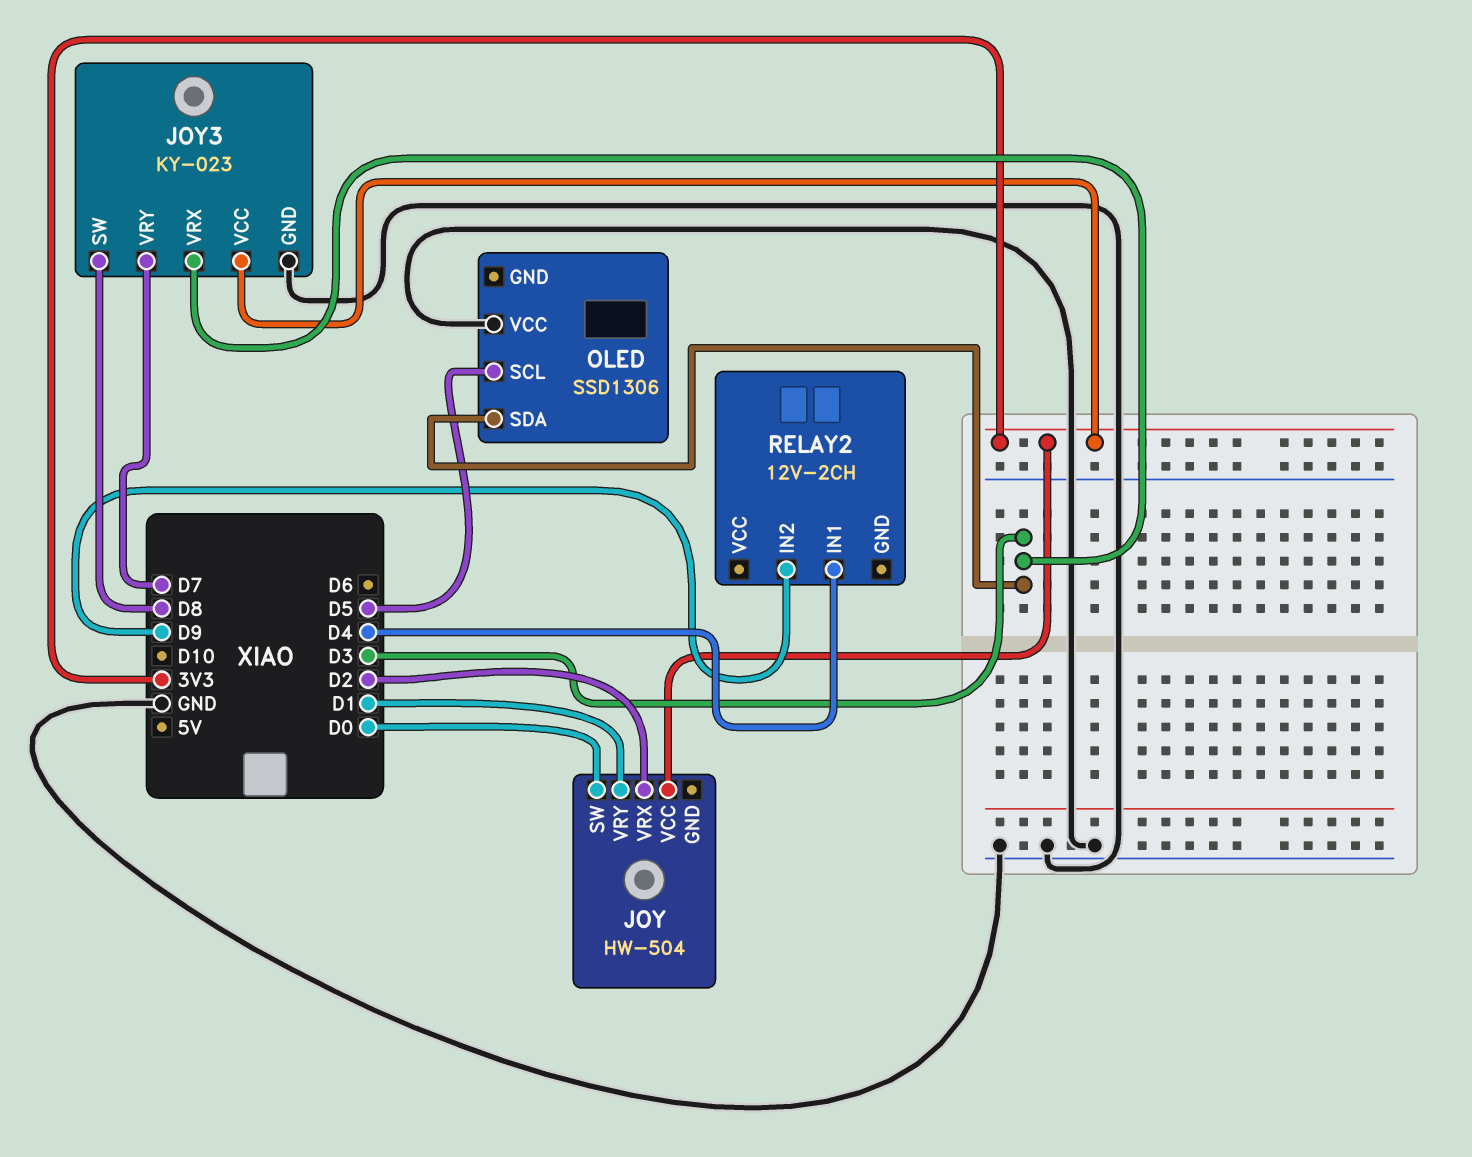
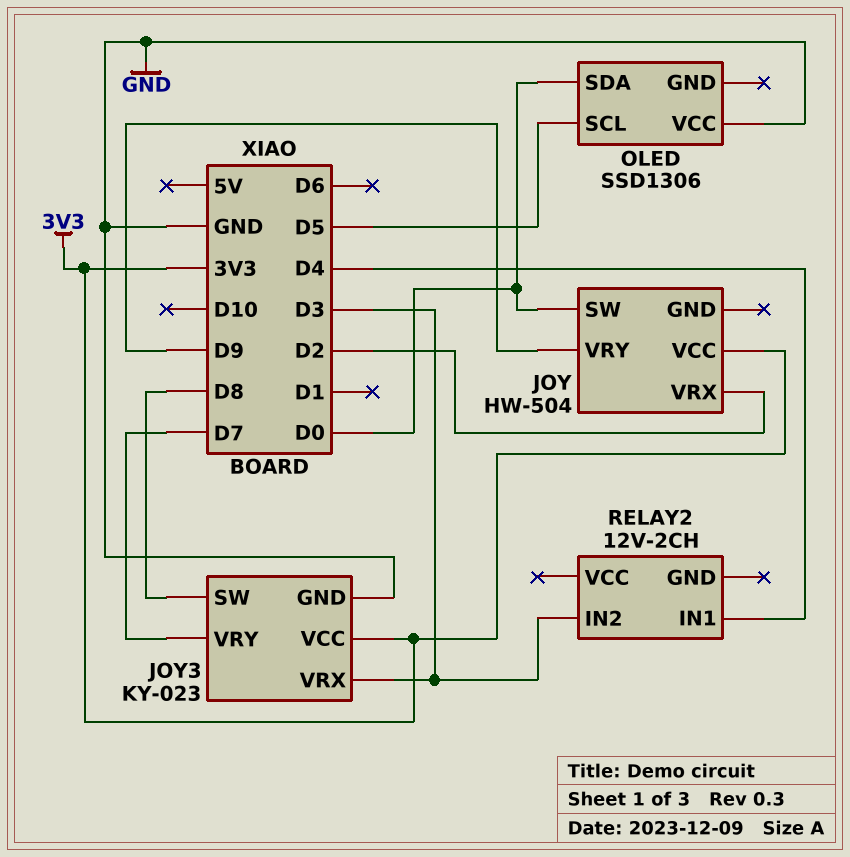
JOY pin VRY: D1 -> D9
OLED pin SDA: D3 -> D0
RELAY2 pin IN2: D9 -> D3

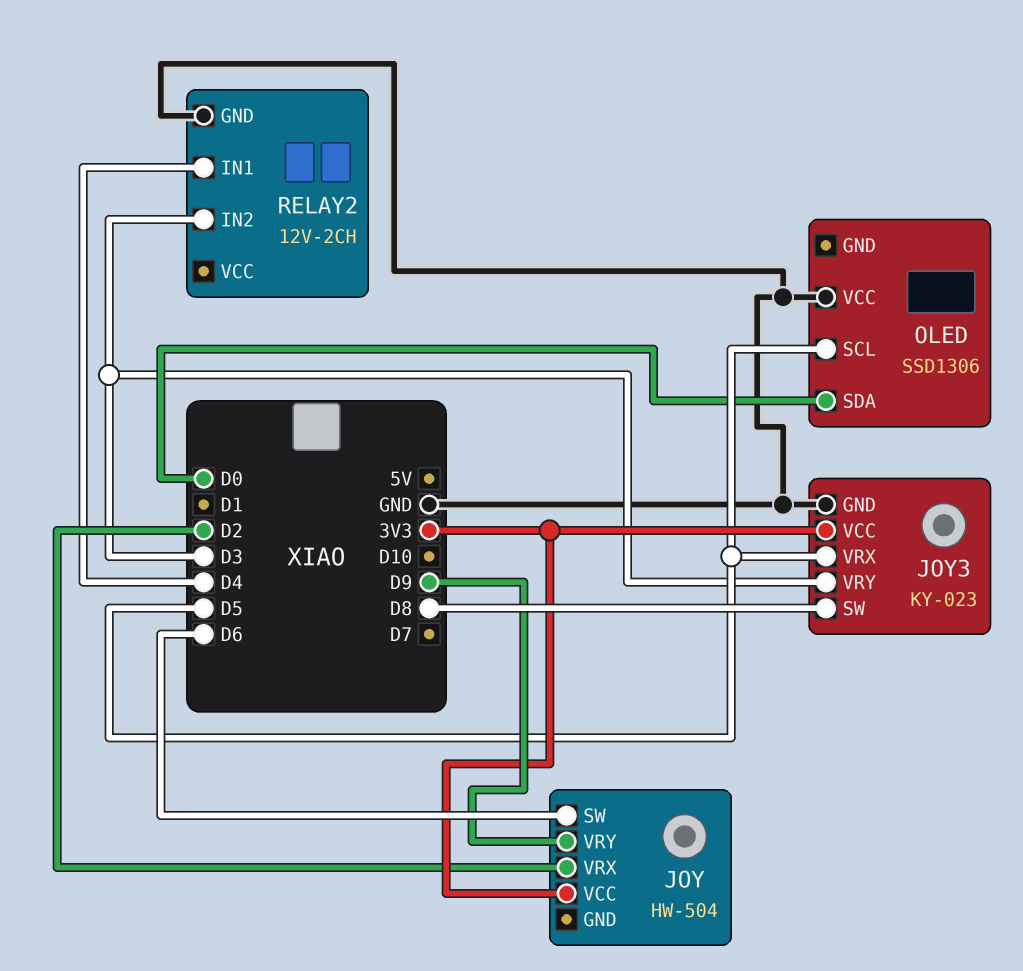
JOY pin SW: D0 -> D6
JOY3 pin VRX: D3 -> D5
JOY3 pin VRY: D7 -> D3
RELAY2 pin GND: none -> GND

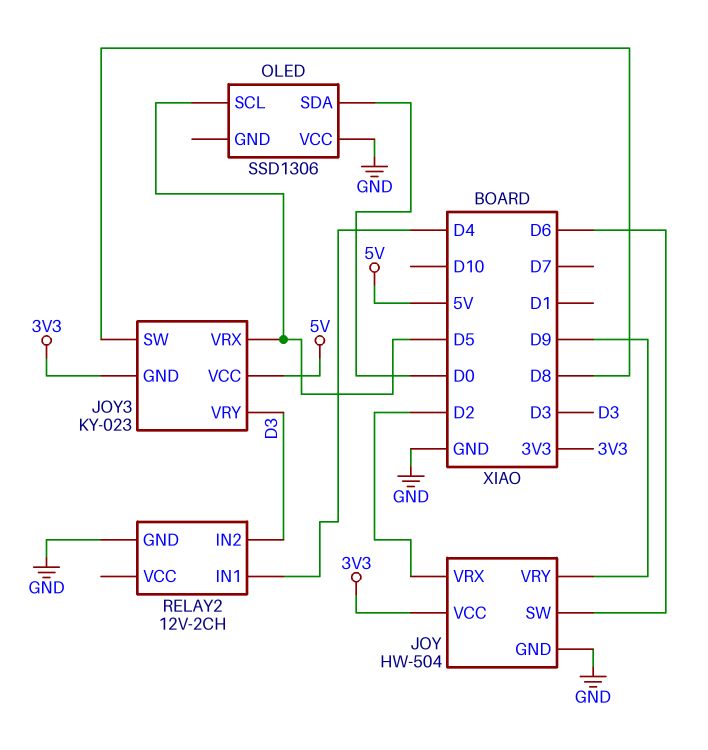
JOY pin GND: none -> GND
JOY3 pin GND: GND -> 3V3
JOY3 pin VCC: 3V3 -> 5V

